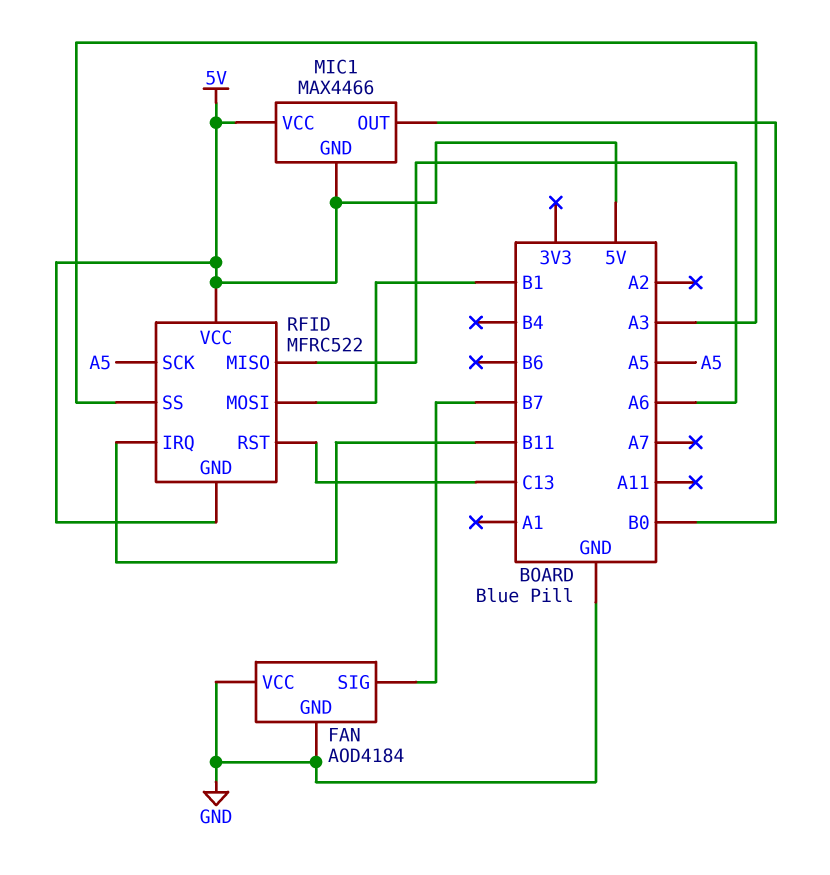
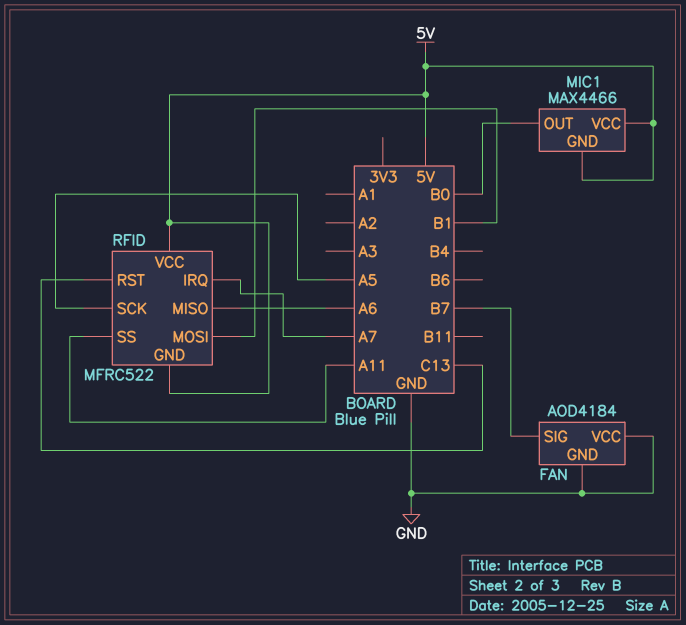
RFID pin IRQ: B11 -> A7
RFID pin SS: A3 -> A11

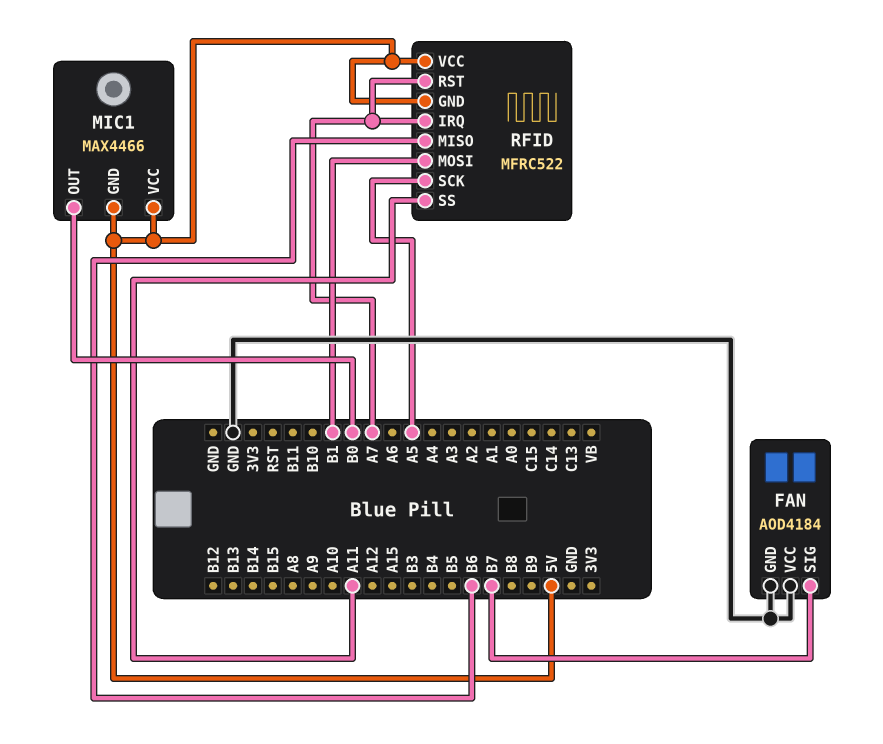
RFID pin MISO: A6 -> B6
RFID pin RST: C13 -> A7

